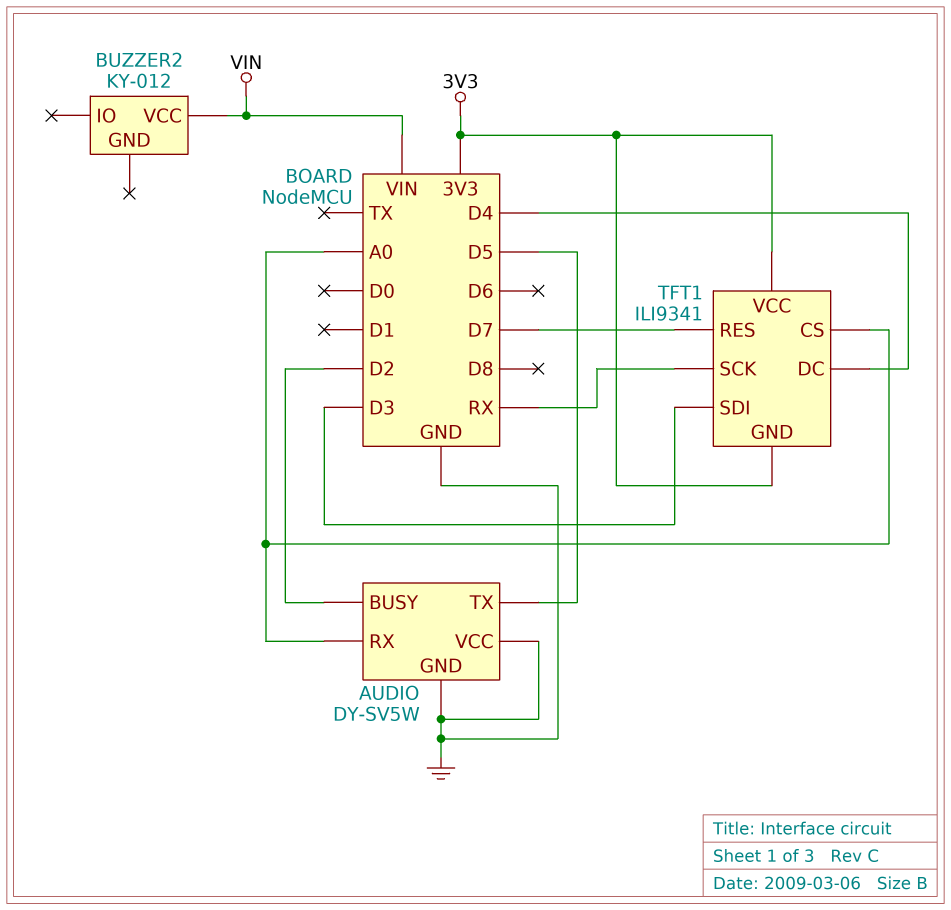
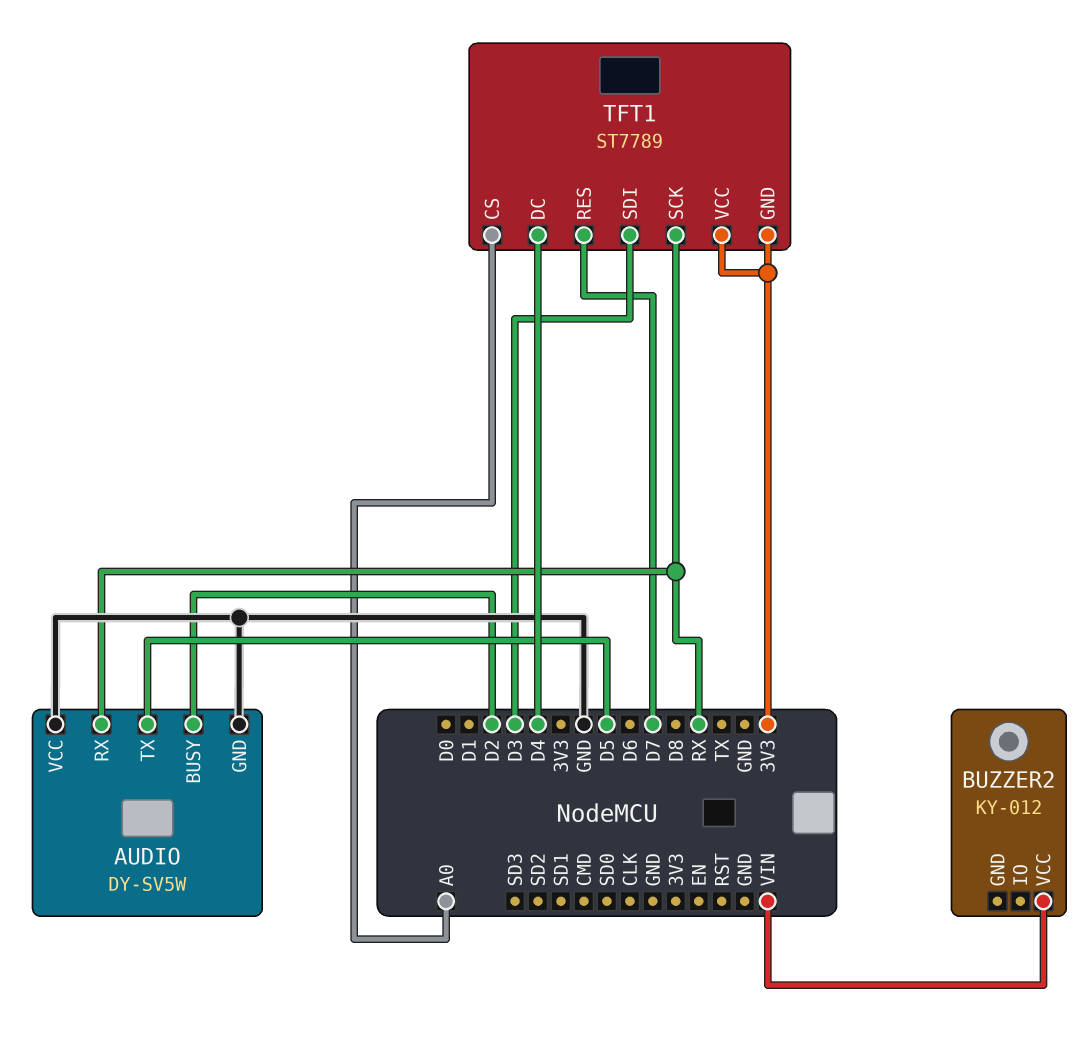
AUDIO pin RX: A0 -> RX
TFT1: ILI9341 -> ST7789

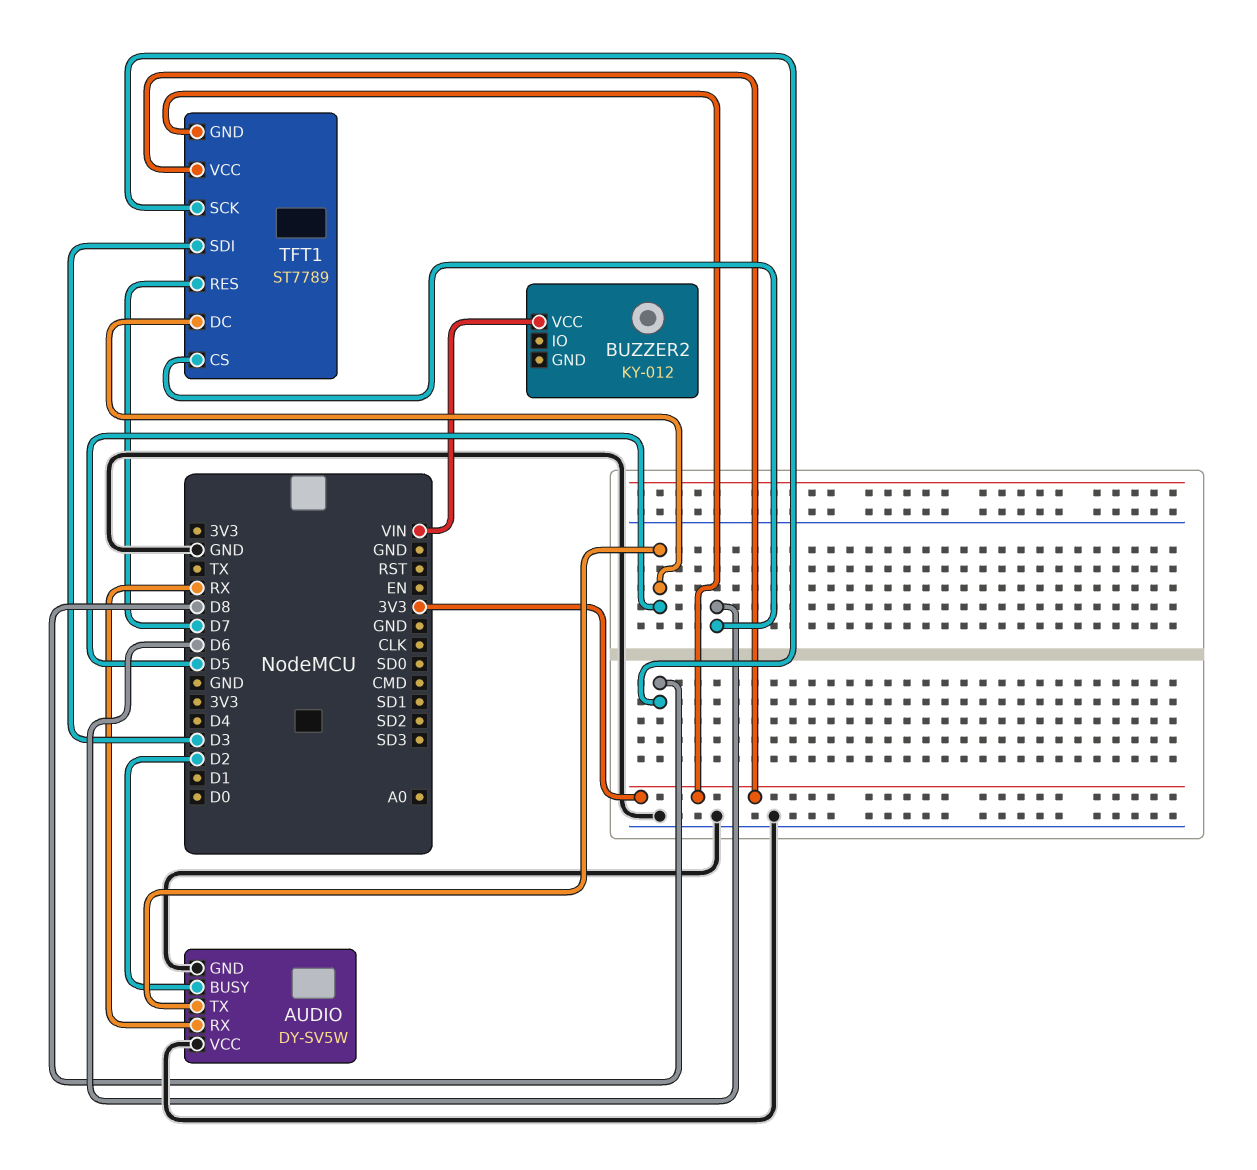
TFT1 pin CS: A0 -> D6
TFT1 pin DC: D4 -> D5
TFT1 pin SCK: RX -> D8

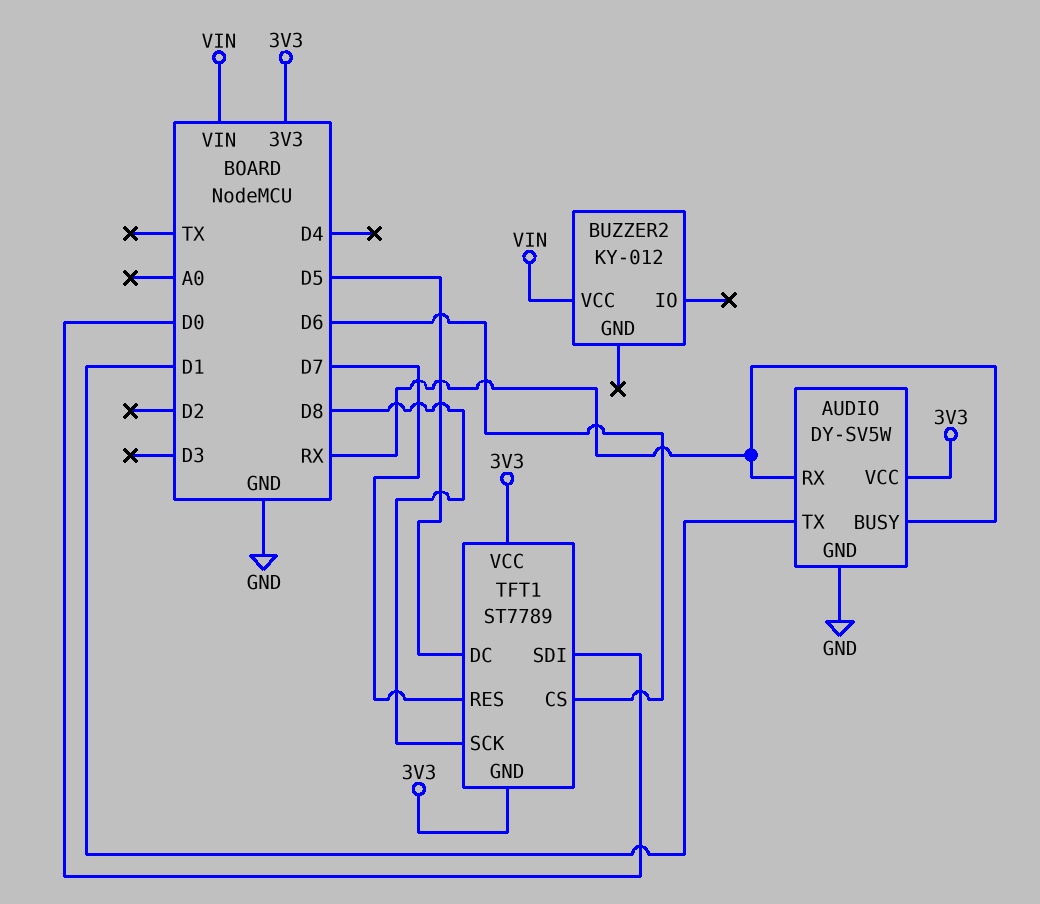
AUDIO pin BUSY: D2 -> RX
AUDIO pin TX: D5 -> D1
AUDIO pin VCC: GND -> 3V3
TFT1 pin SDI: D3 -> D0

